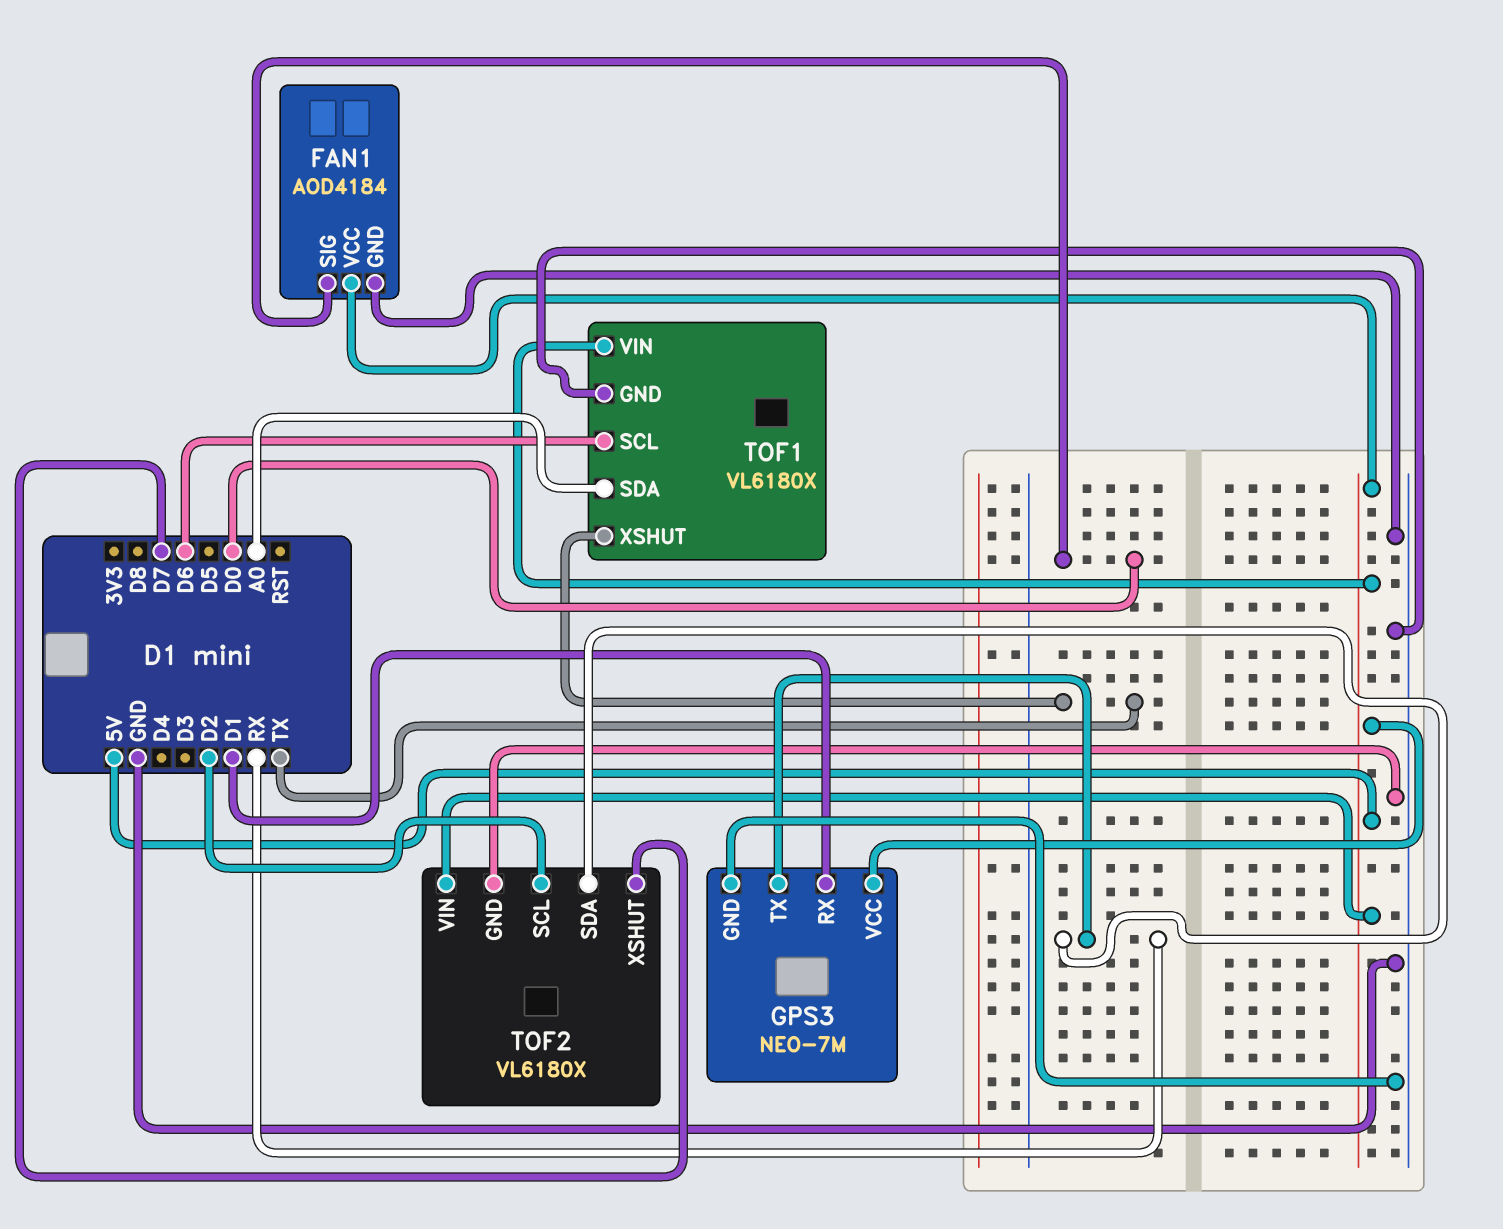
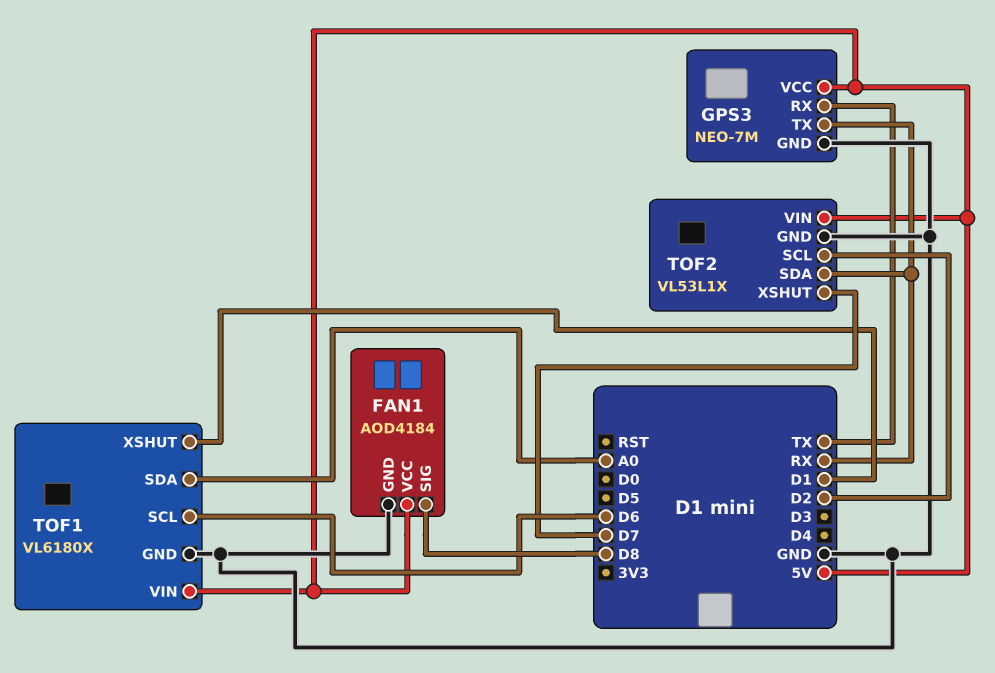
FAN1 pin SIG: D0 -> D8
GPS3 pin RX: D1 -> TX
TOF1 pin XSHUT: TX -> D1
TOF2: VL6180X -> VL53L1X

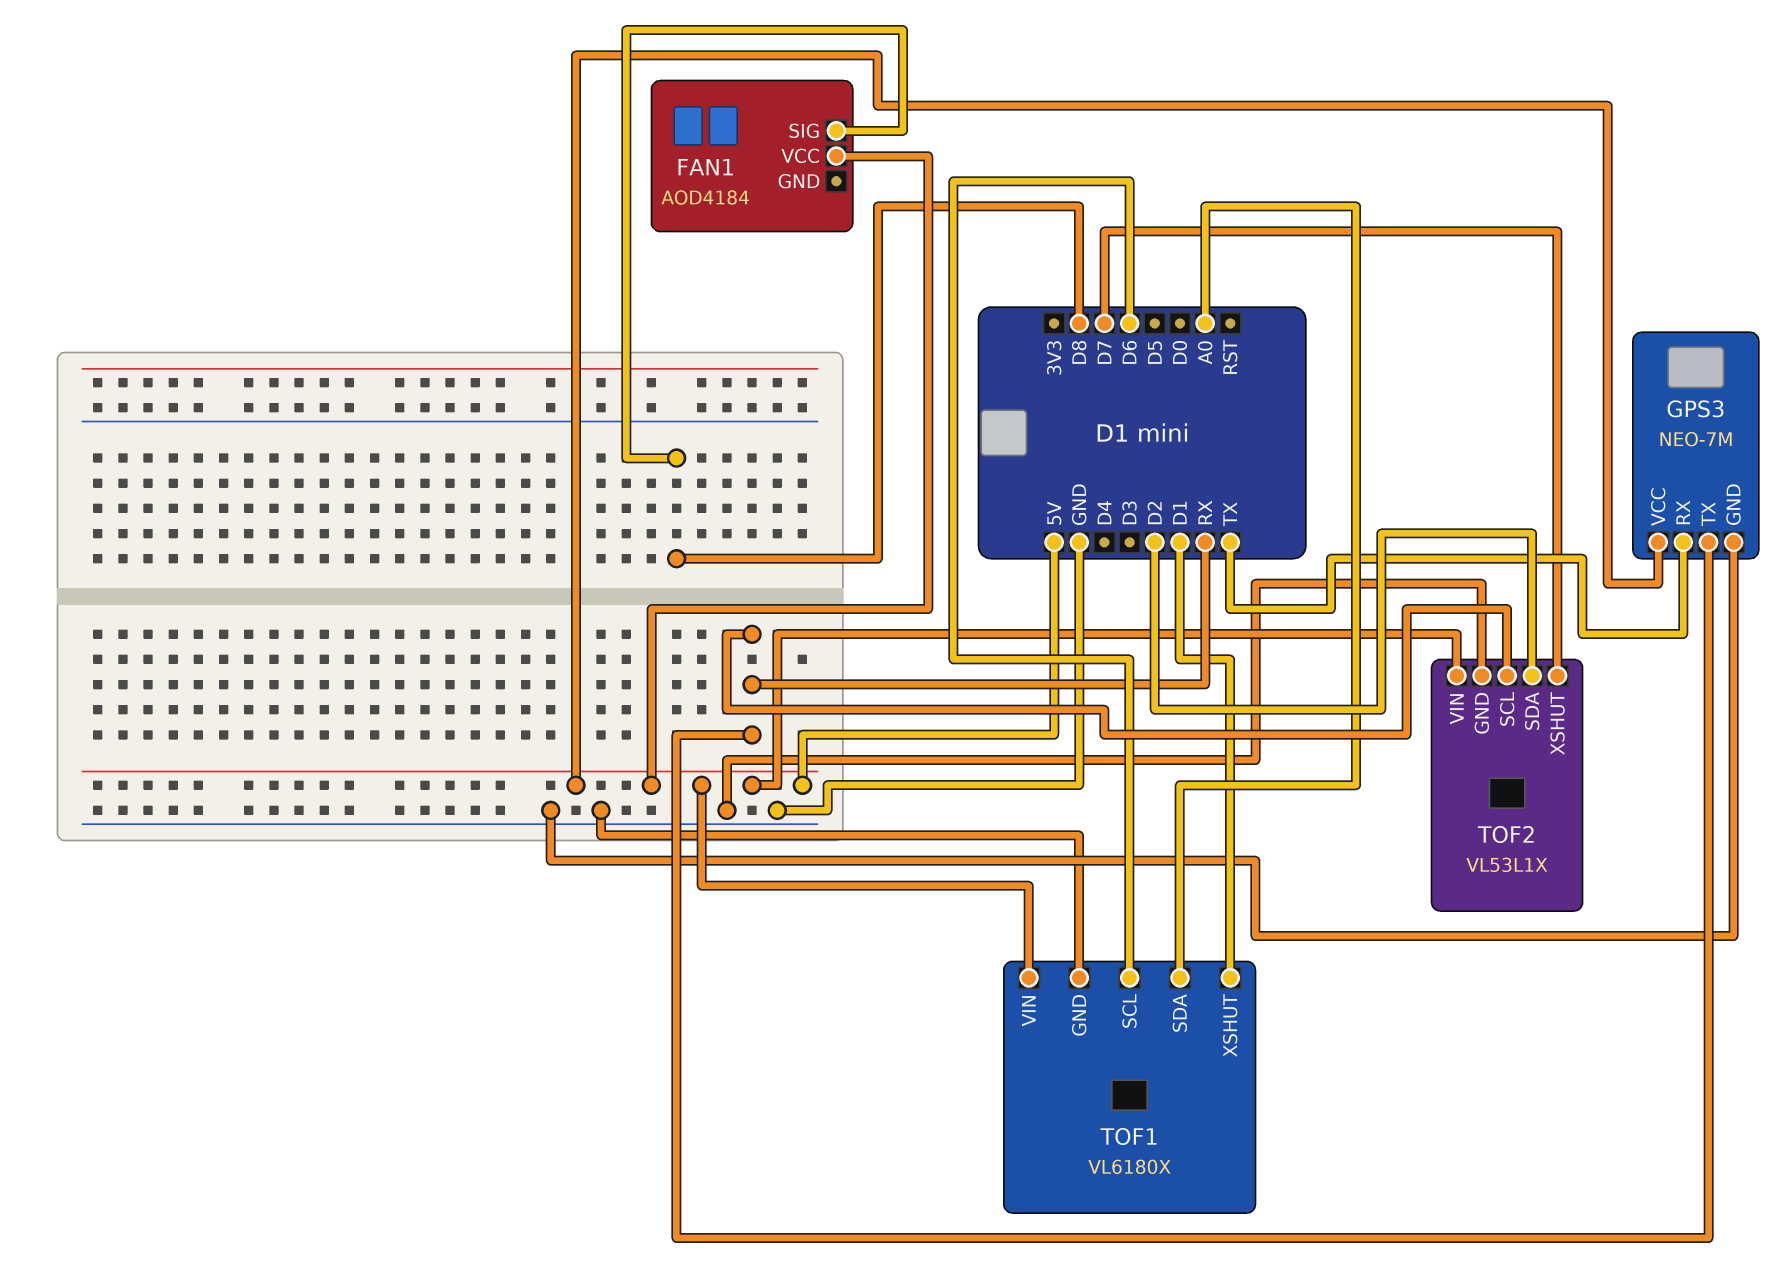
FAN1 pin GND: GND -> none
TOF2 pin SCL: D2 -> RX
TOF2 pin SDA: RX -> D2

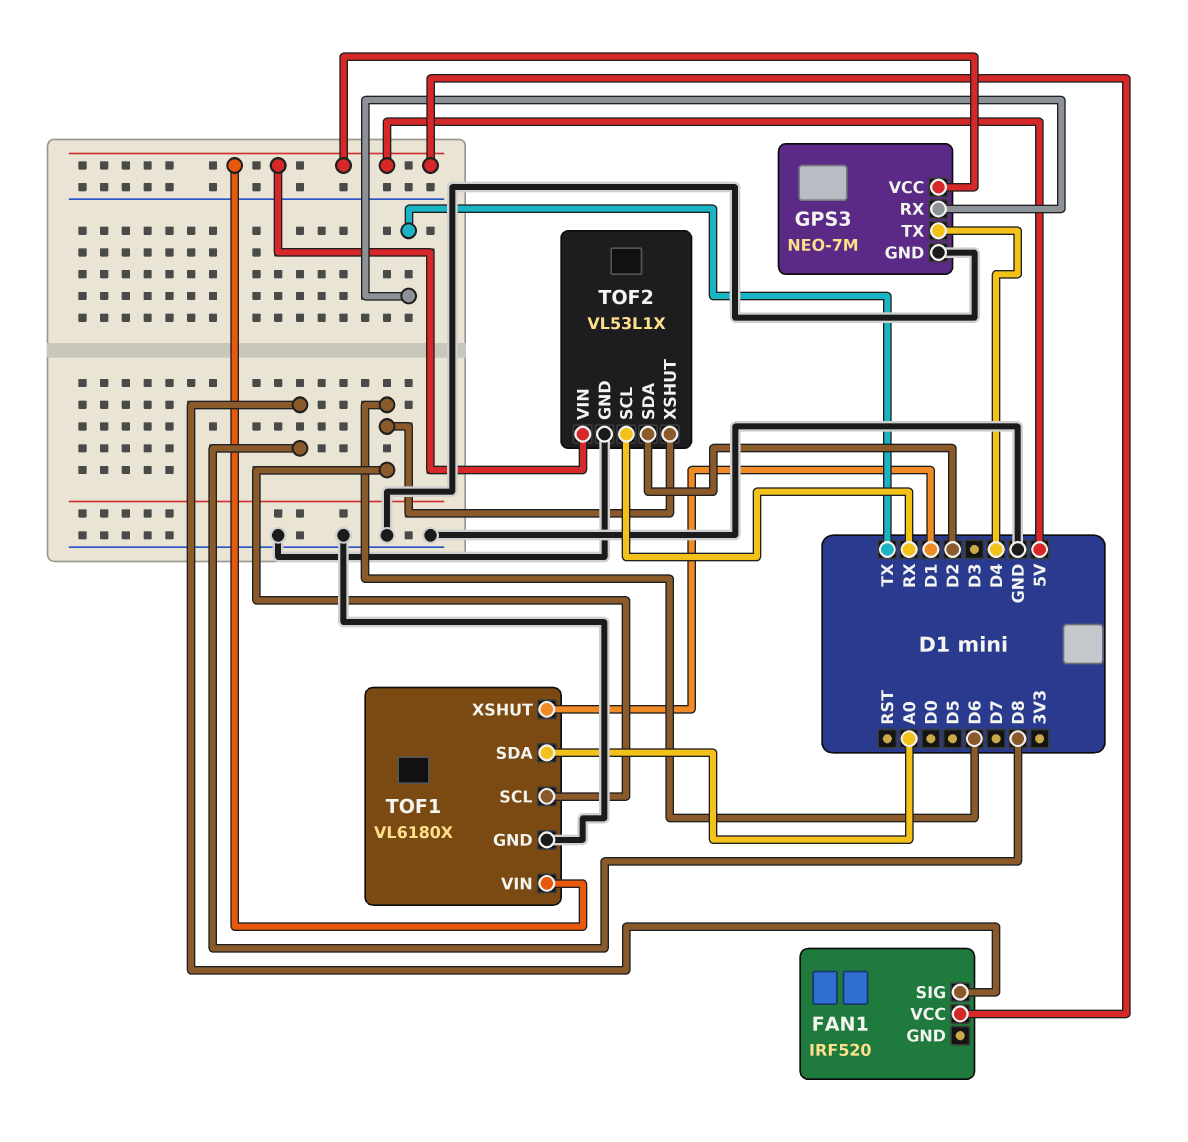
FAN1: AOD4184 -> IRF520
GPS3 pin TX: RX -> D4
TOF2 pin XSHUT: D7 -> D6

